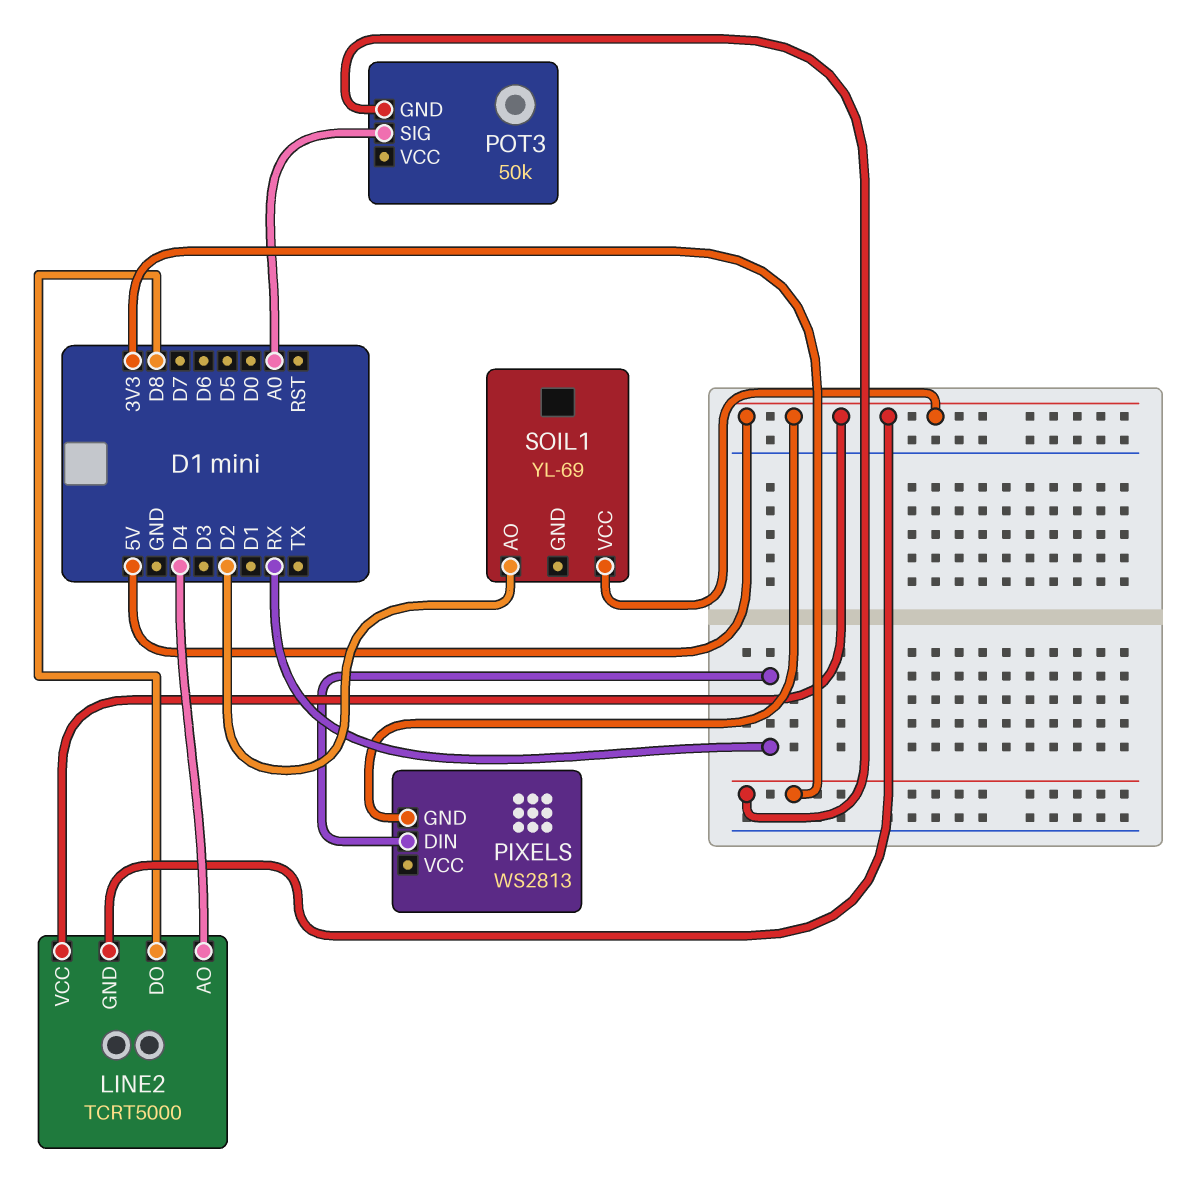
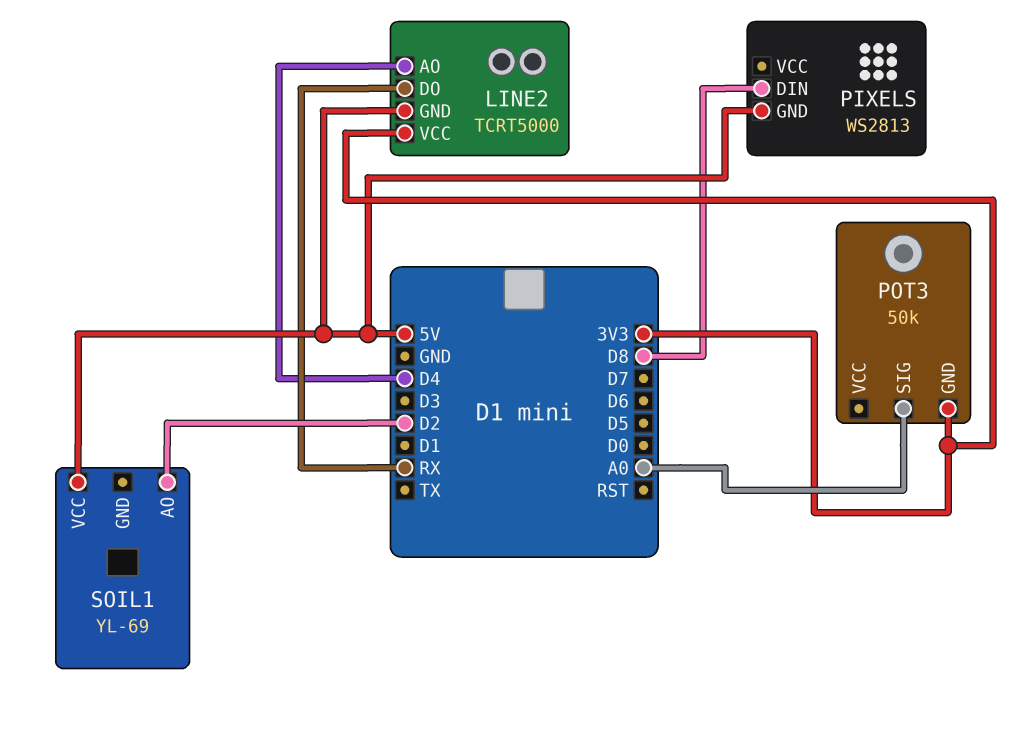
LINE2 pin DO: D8 -> RX
LINE2 pin VCC: 5V -> 3V3
PIXELS pin DIN: RX -> D8

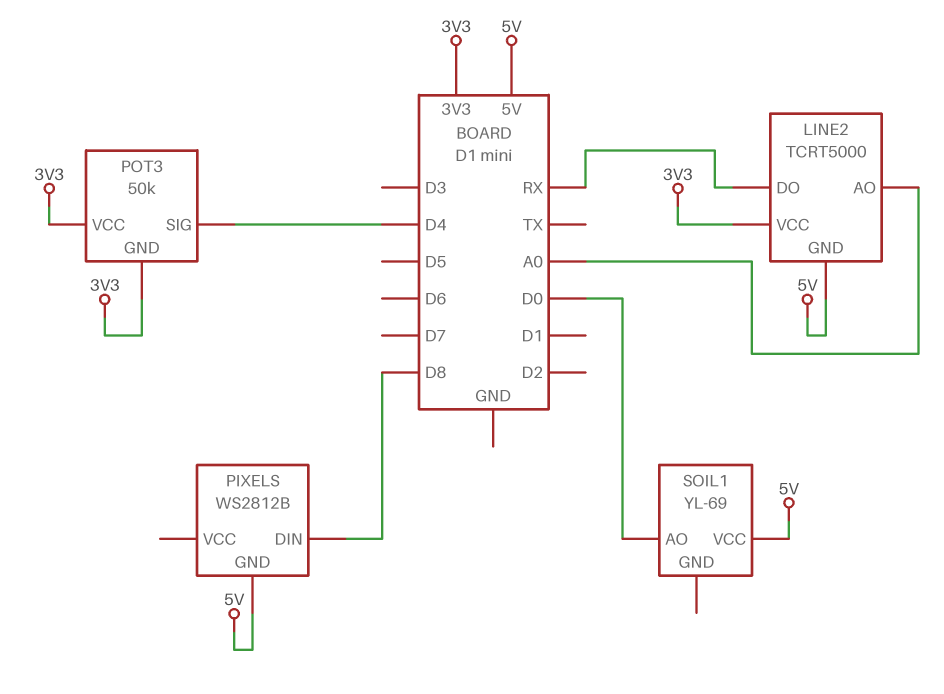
LINE2 pin AO: D4 -> A0
PIXELS: WS2813 -> WS2812B
POT3 pin SIG: A0 -> D4
POT3 pin VCC: none -> 3V3
SOIL1 pin AO: D2 -> D0

